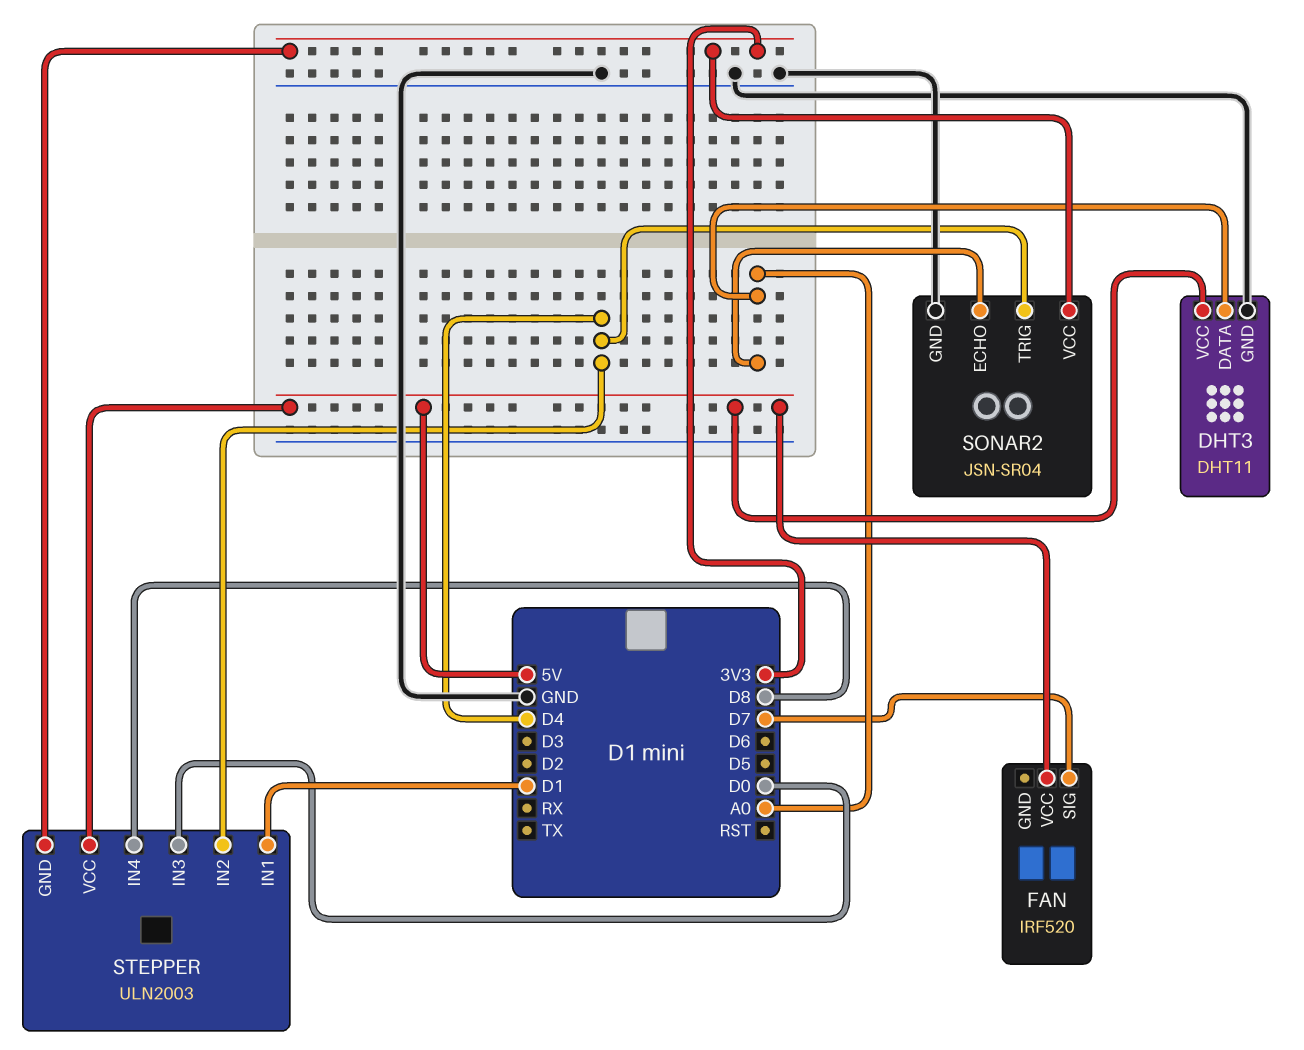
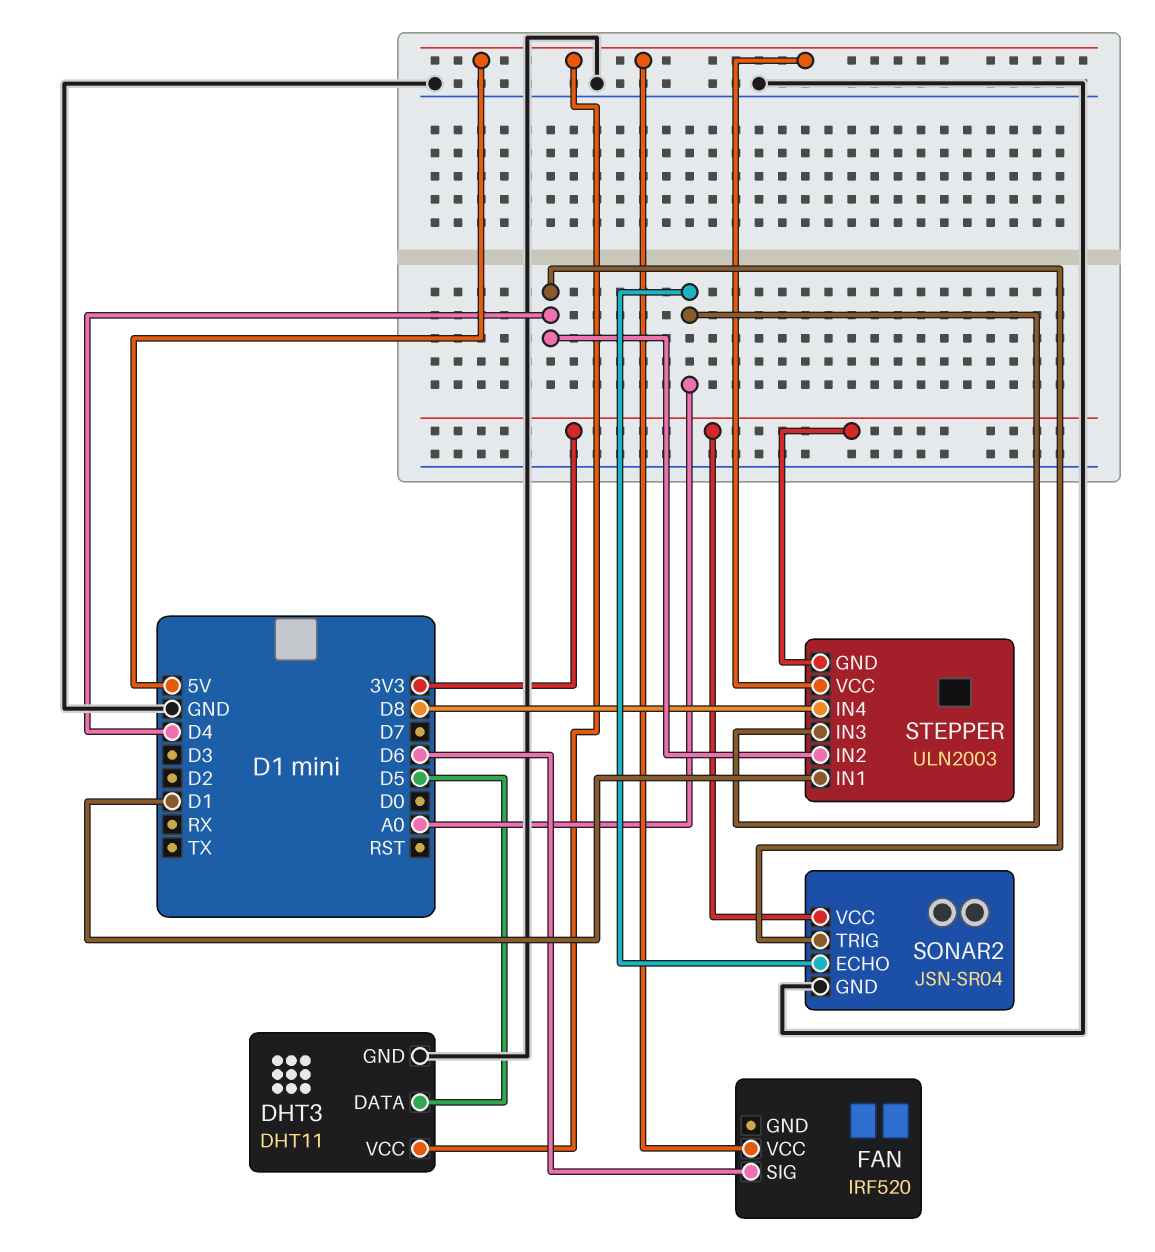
DHT3 pin DATA: A0 -> D5
FAN pin SIG: D7 -> D6
STEPPER pin IN3: D0 -> A0

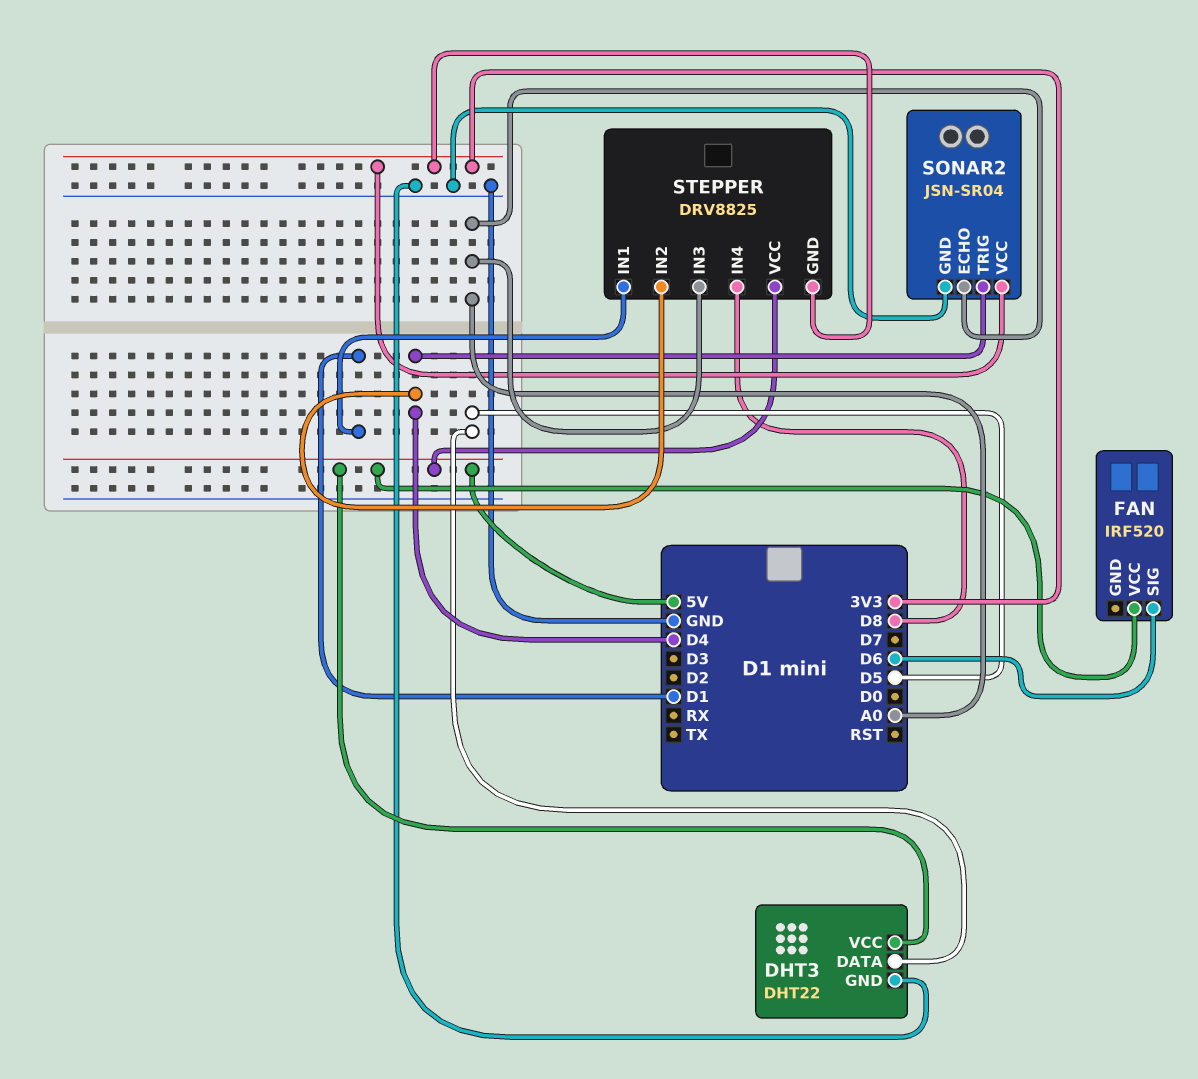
DHT3: DHT11 -> DHT22
STEPPER: ULN2003 -> DRV8825

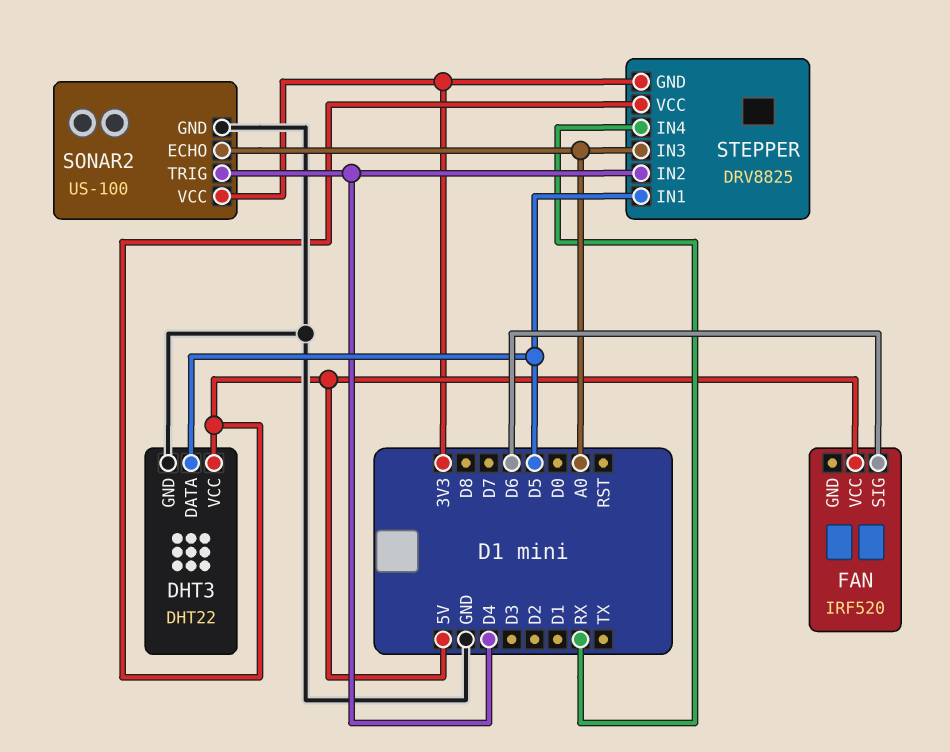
SONAR2: JSN-SR04 -> US-100
STEPPER pin IN1: D1 -> D5
STEPPER pin IN4: D8 -> RX

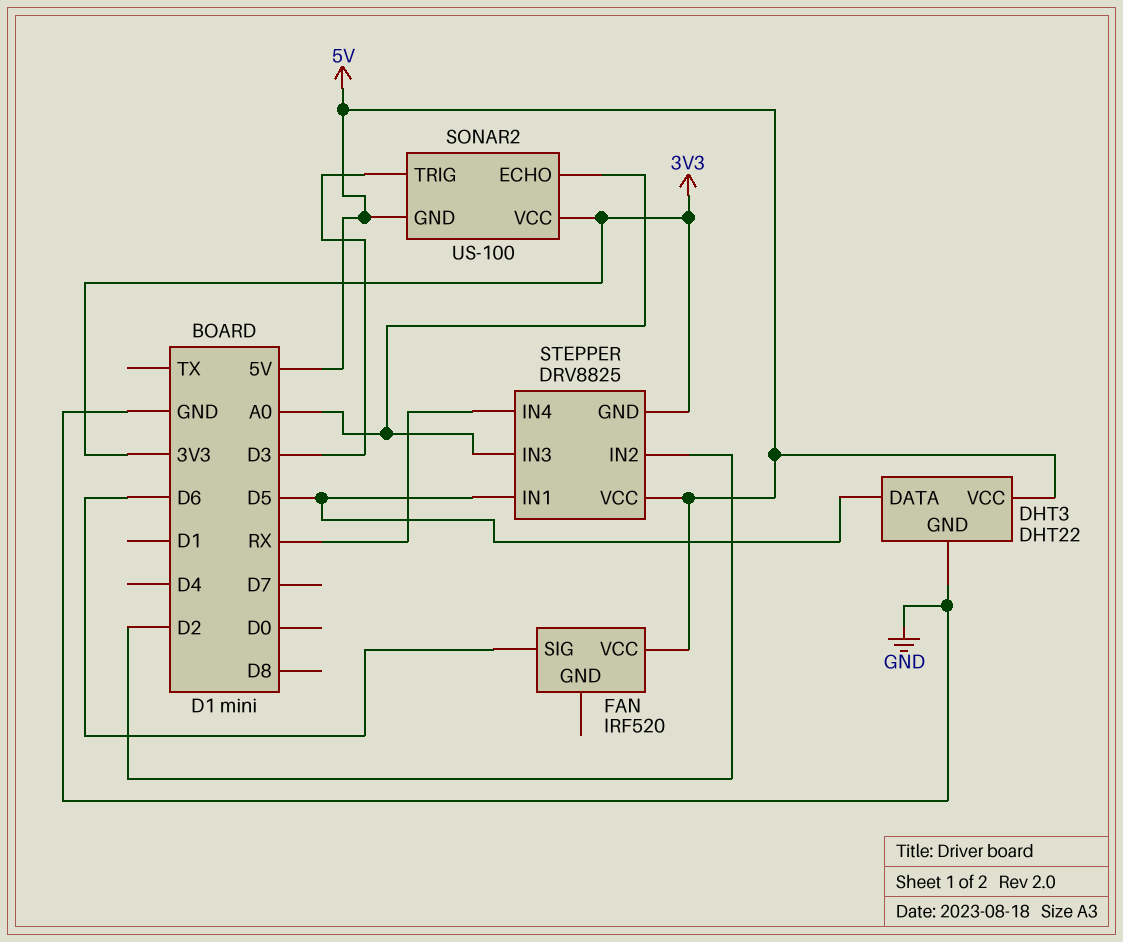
SONAR2 pin GND: GND -> 5V
SONAR2 pin TRIG: D4 -> D3
STEPPER pin IN2: D4 -> D2

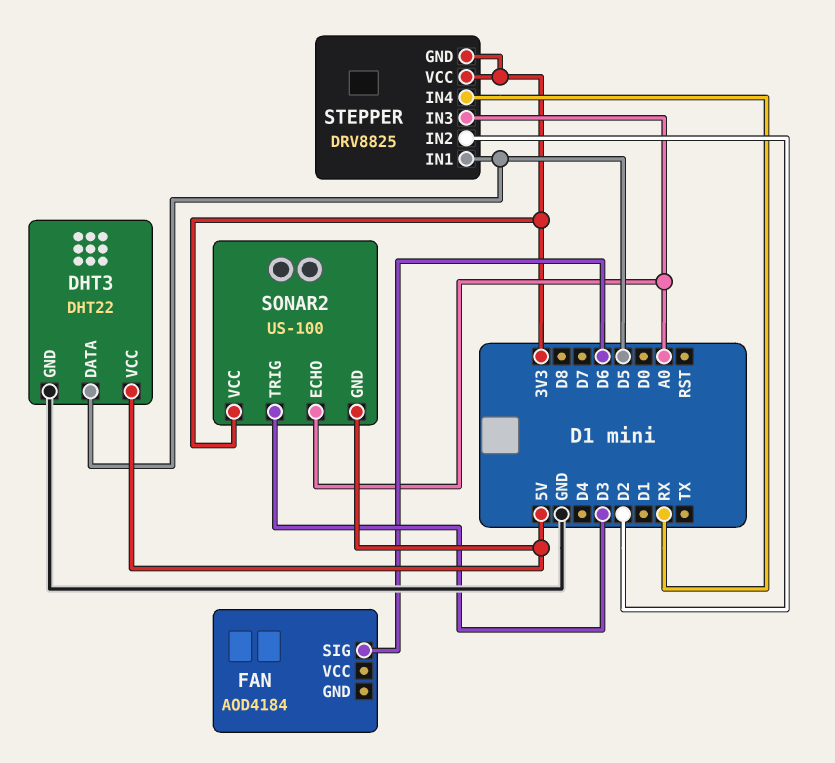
FAN: IRF520 -> AOD4184
FAN pin VCC: 5V -> none
STEPPER pin VCC: 5V -> 3V3

